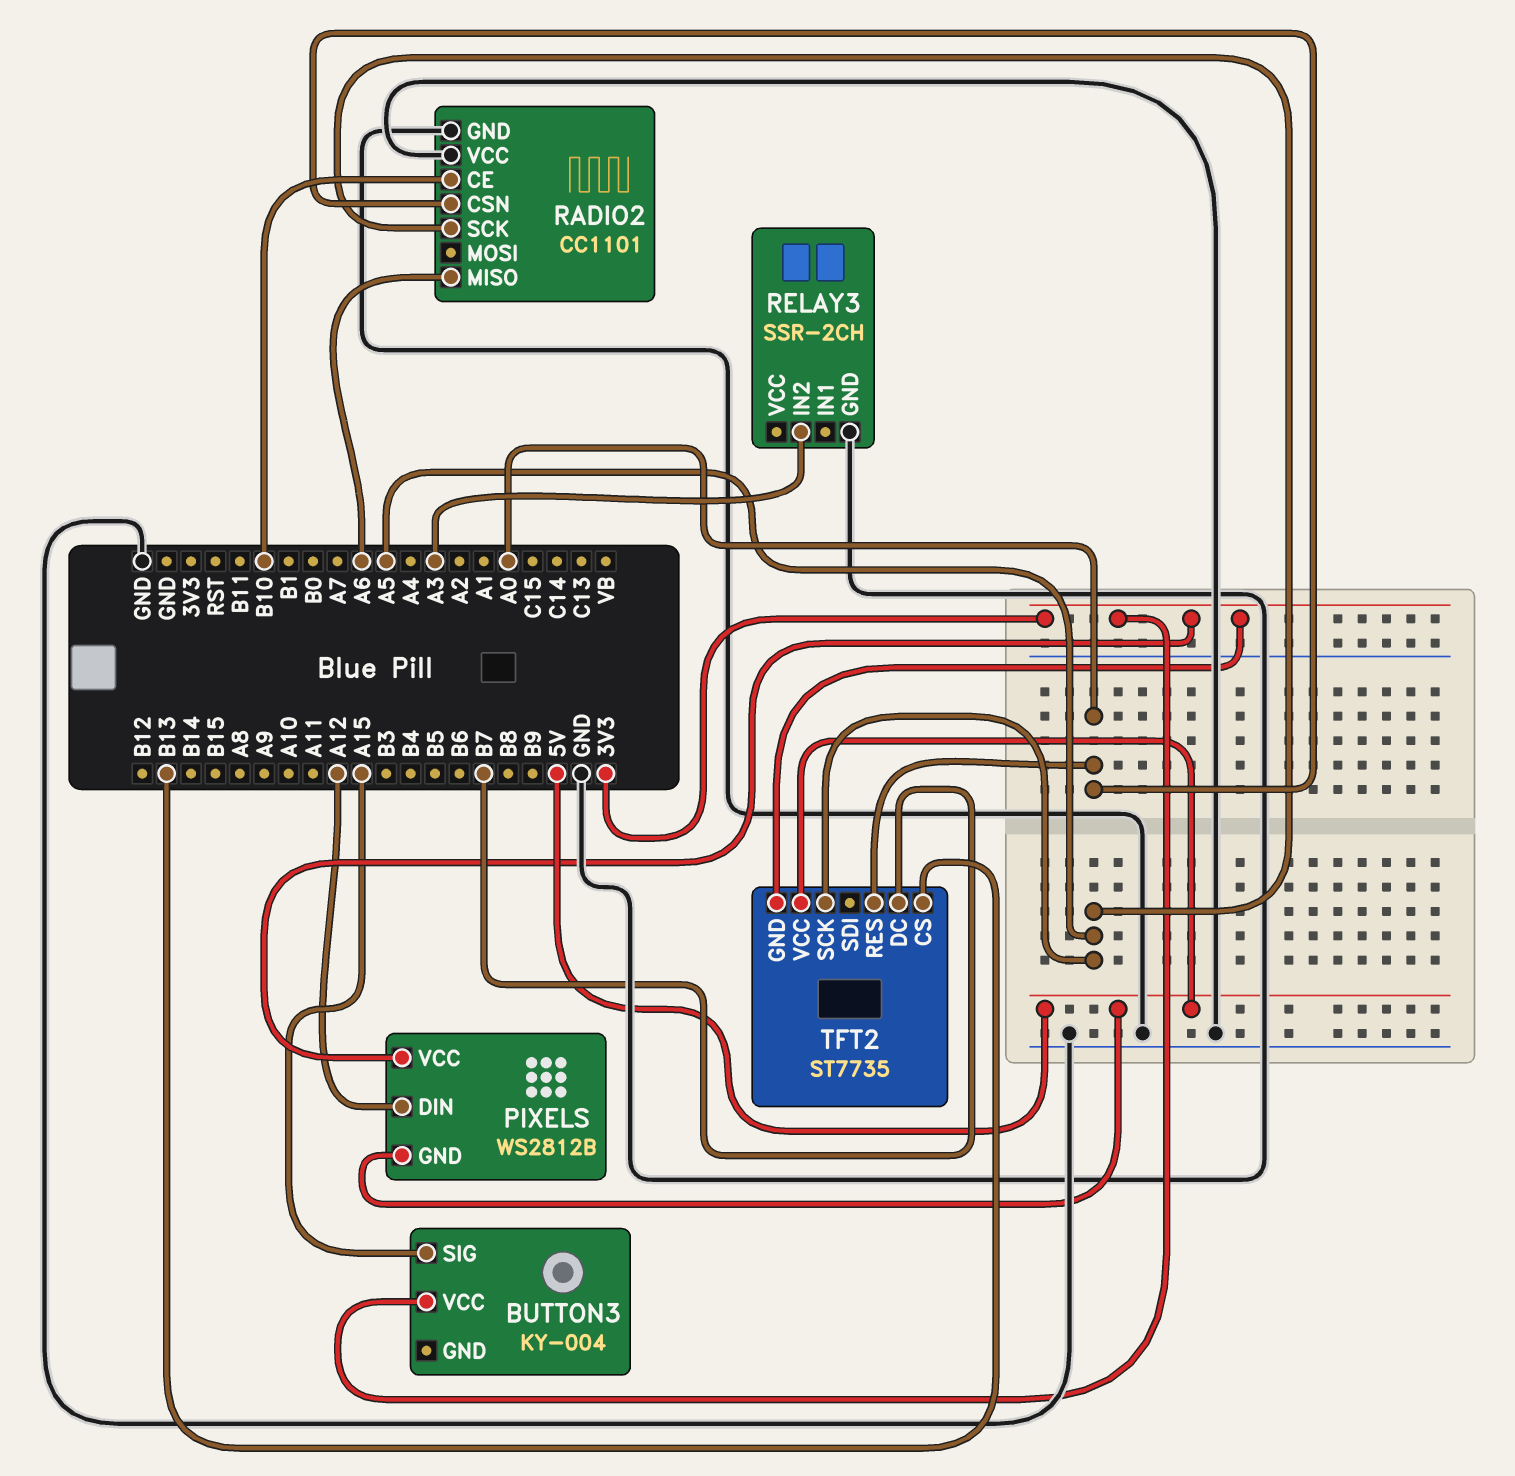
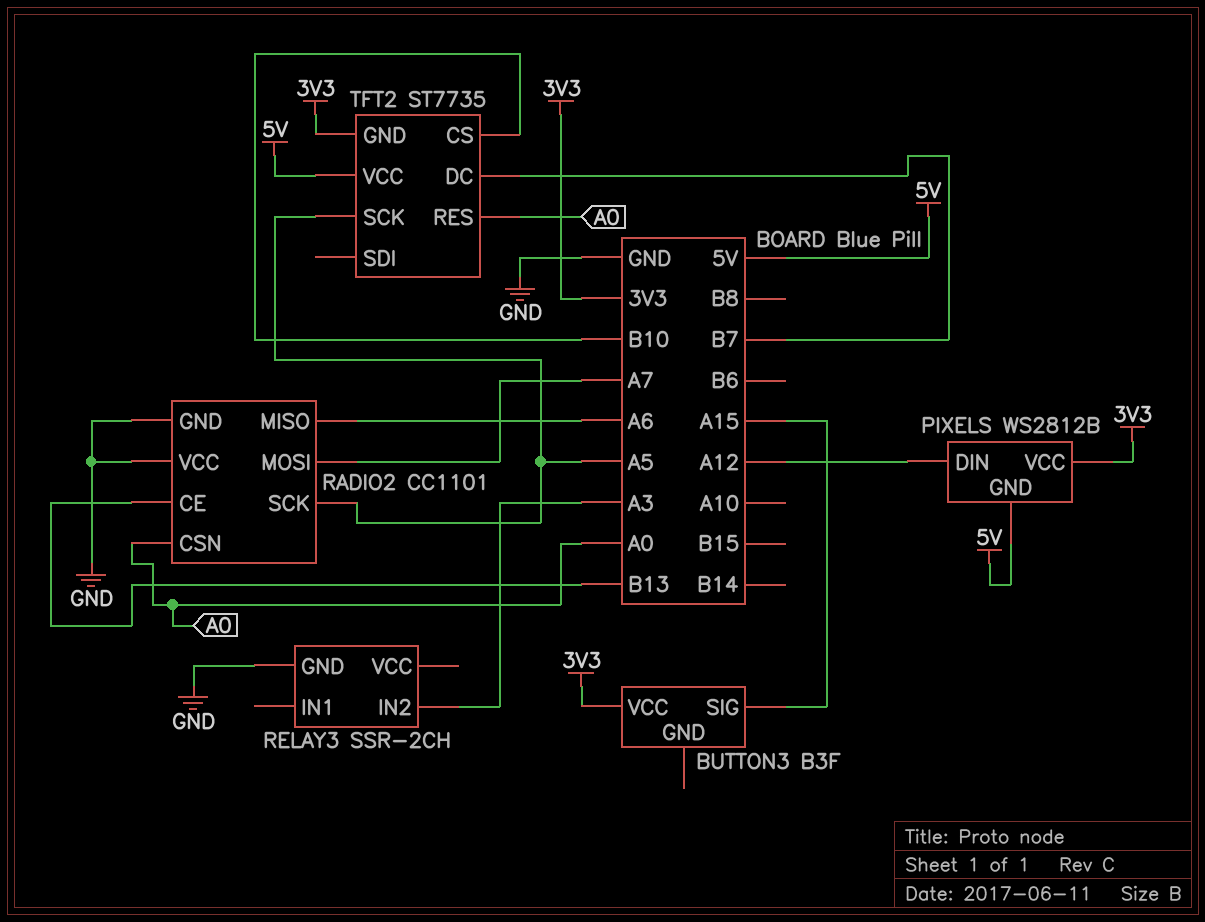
BUTTON3: KY-004 -> B3F
RADIO2 pin CE: B10 -> B13
RADIO2 pin MOSI: none -> A7
TFT2 pin CS: B13 -> B10

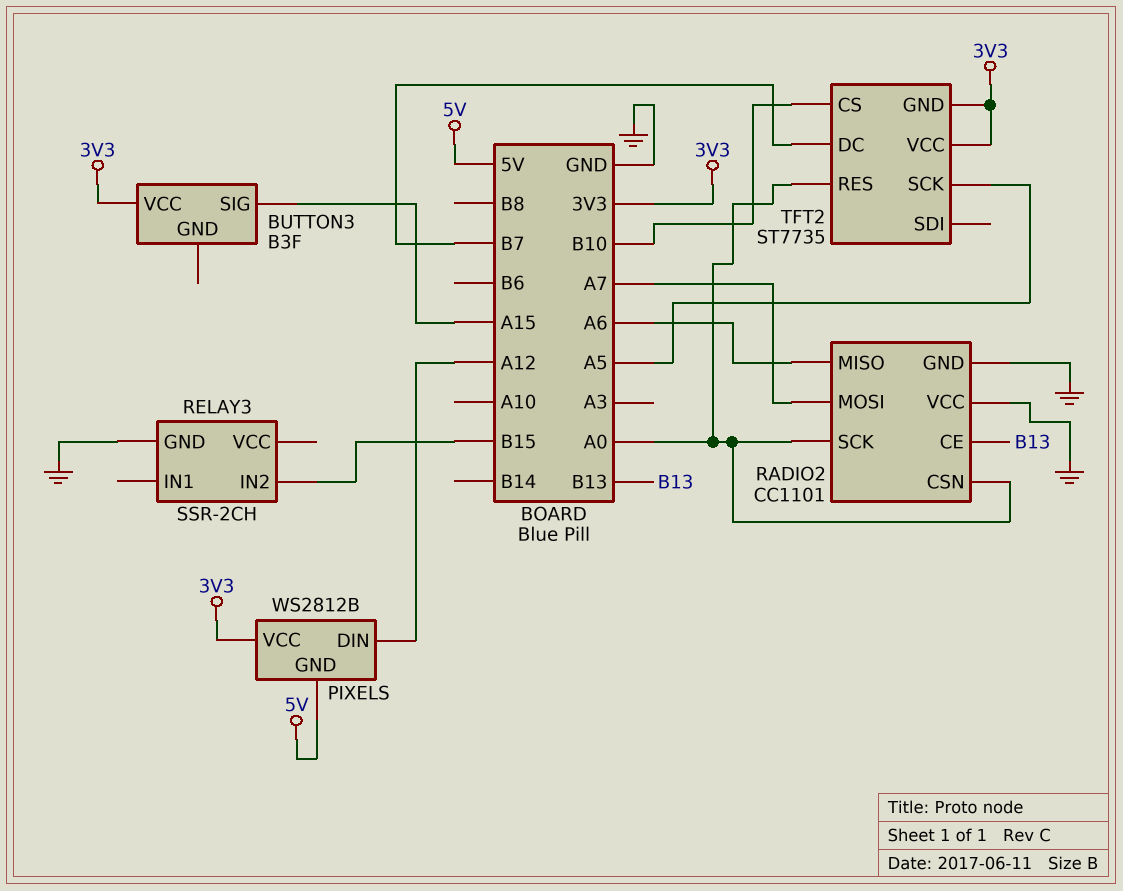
RADIO2 pin SCK: A5 -> A0
RELAY3 pin IN2: A3 -> B15
TFT2 pin VCC: 5V -> 3V3

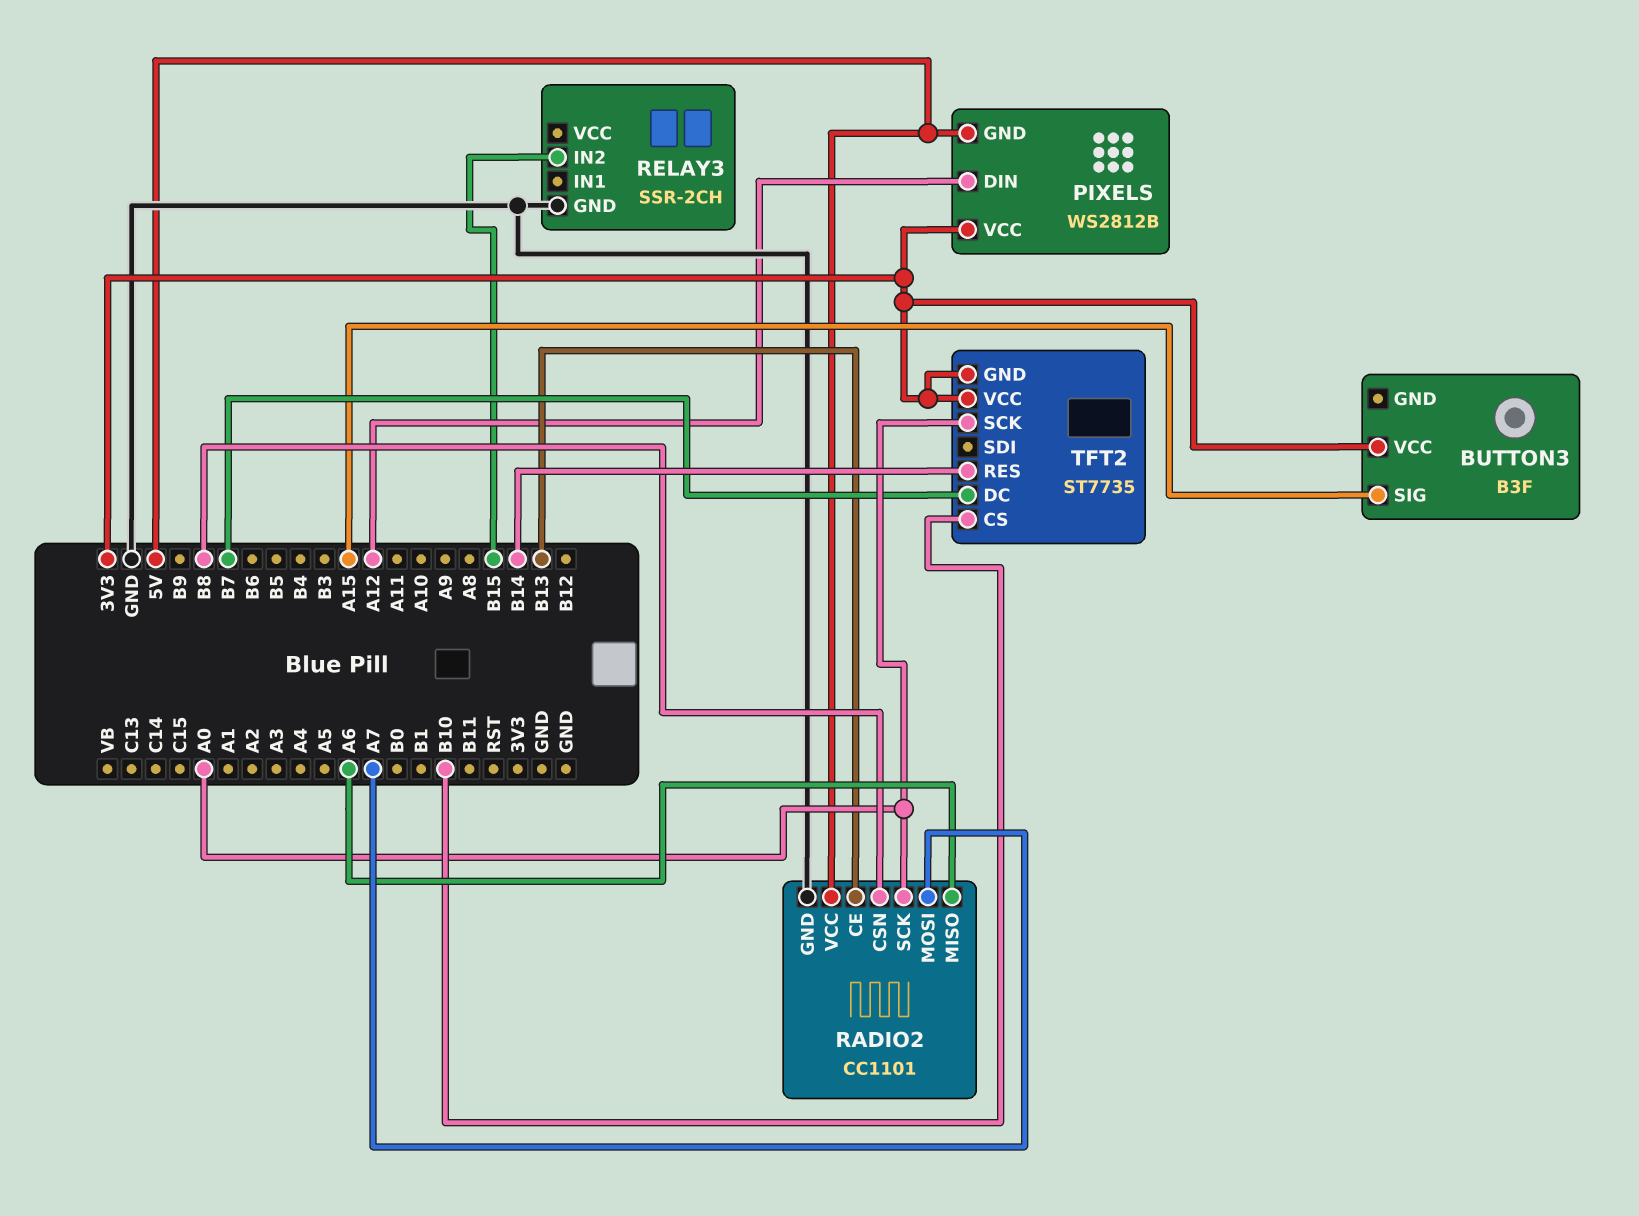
RADIO2 pin CSN: A0 -> B8
RADIO2 pin VCC: GND -> 5V
TFT2 pin RES: A0 -> B14
TFT2 pin SCK: A5 -> A0

